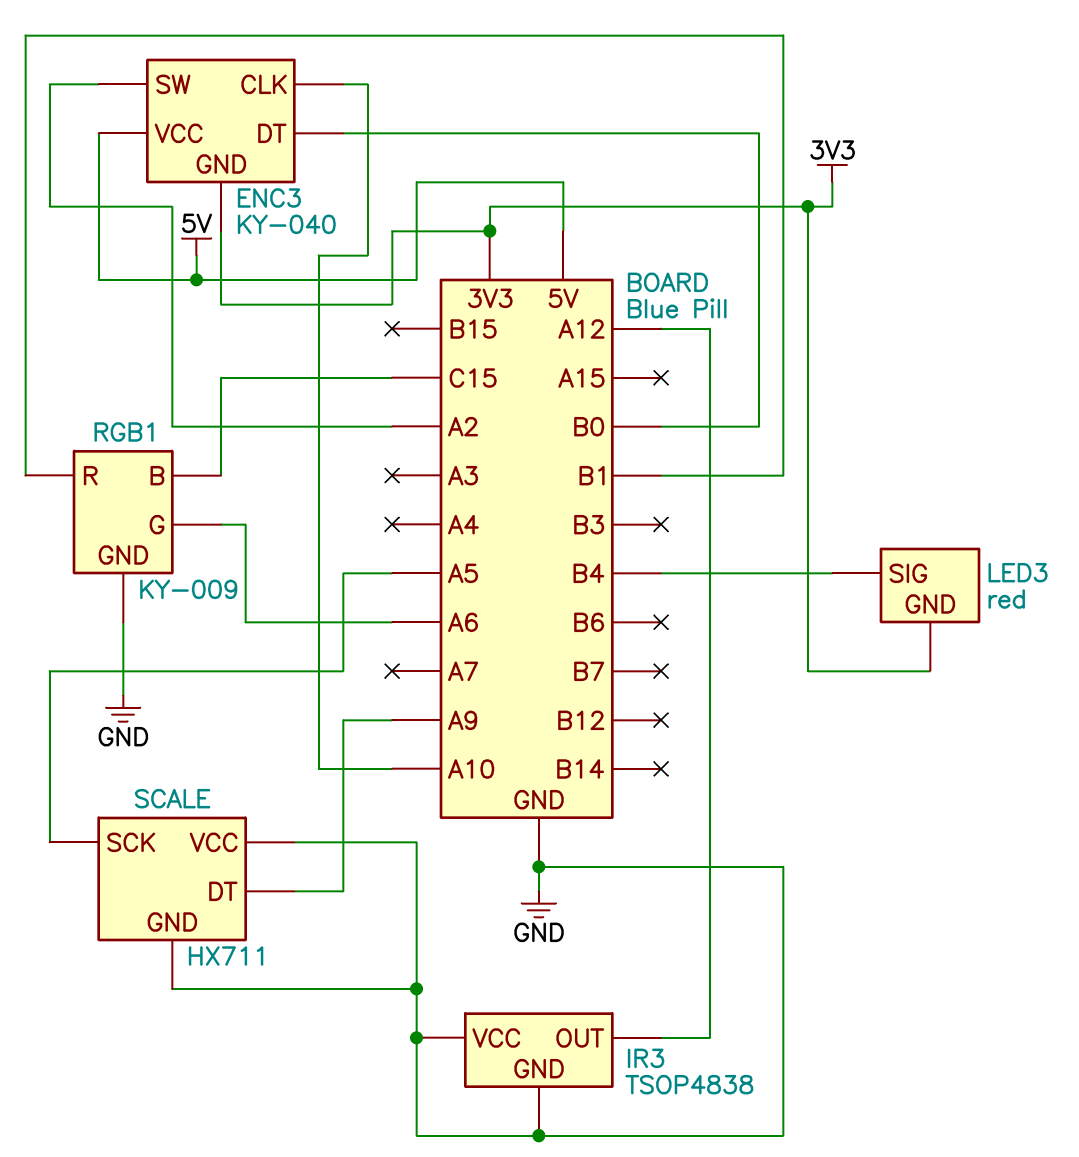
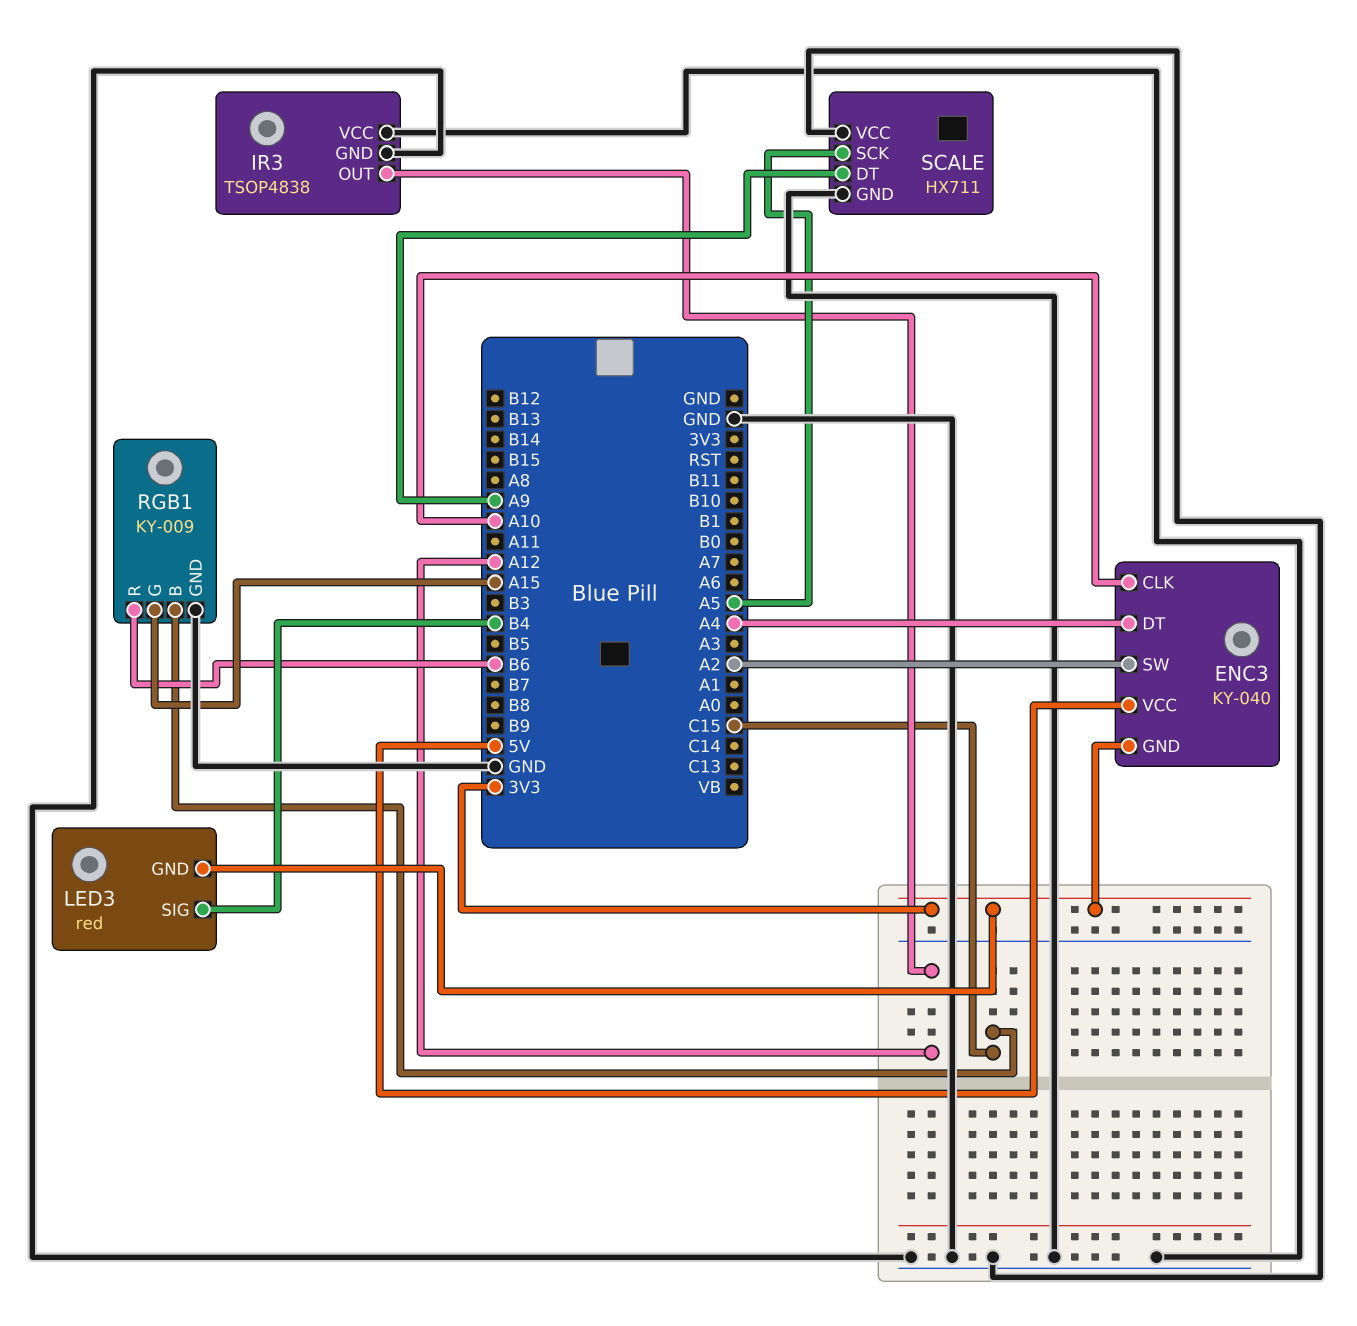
ENC3 pin DT: B0 -> A4
RGB1 pin G: A6 -> A15
RGB1 pin R: B1 -> B6

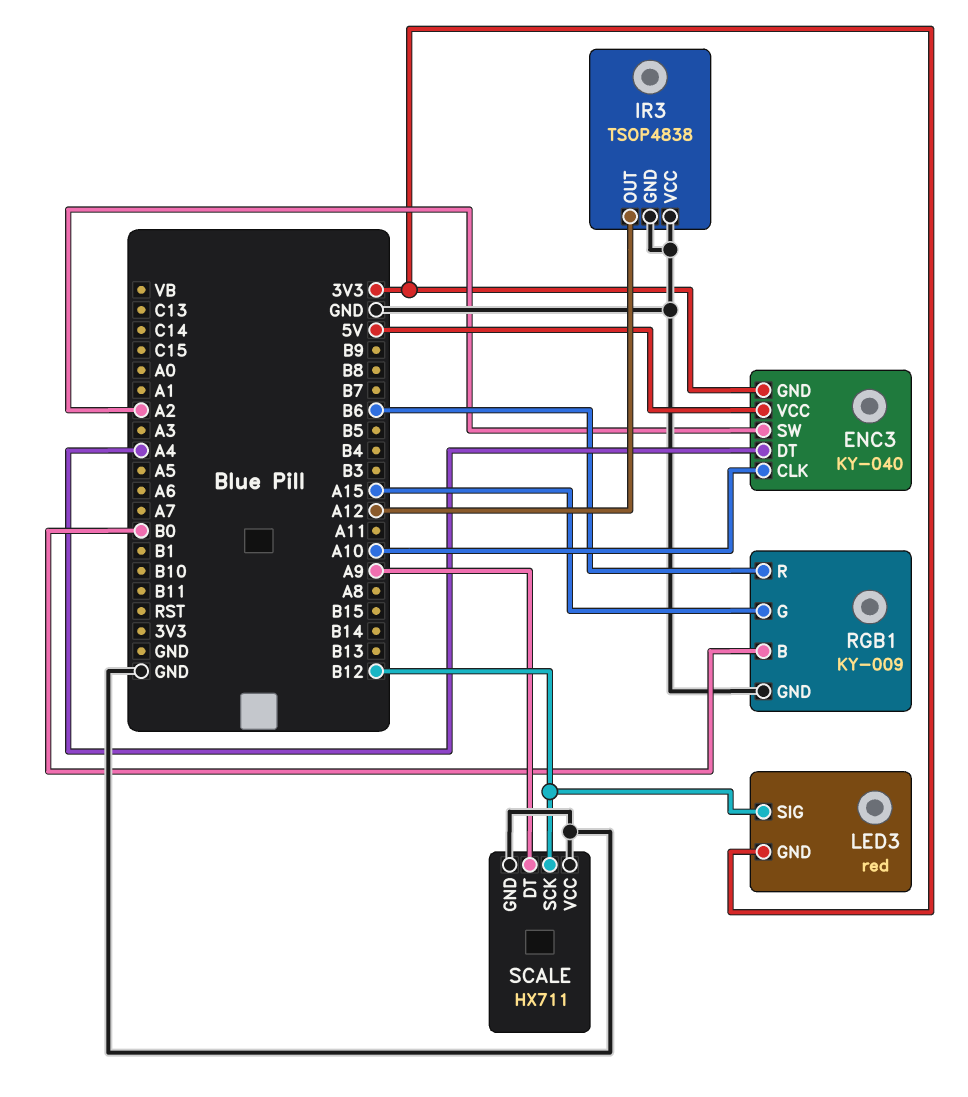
LED3 pin SIG: B4 -> B12
RGB1 pin B: C15 -> B0
SCALE pin SCK: A5 -> B12

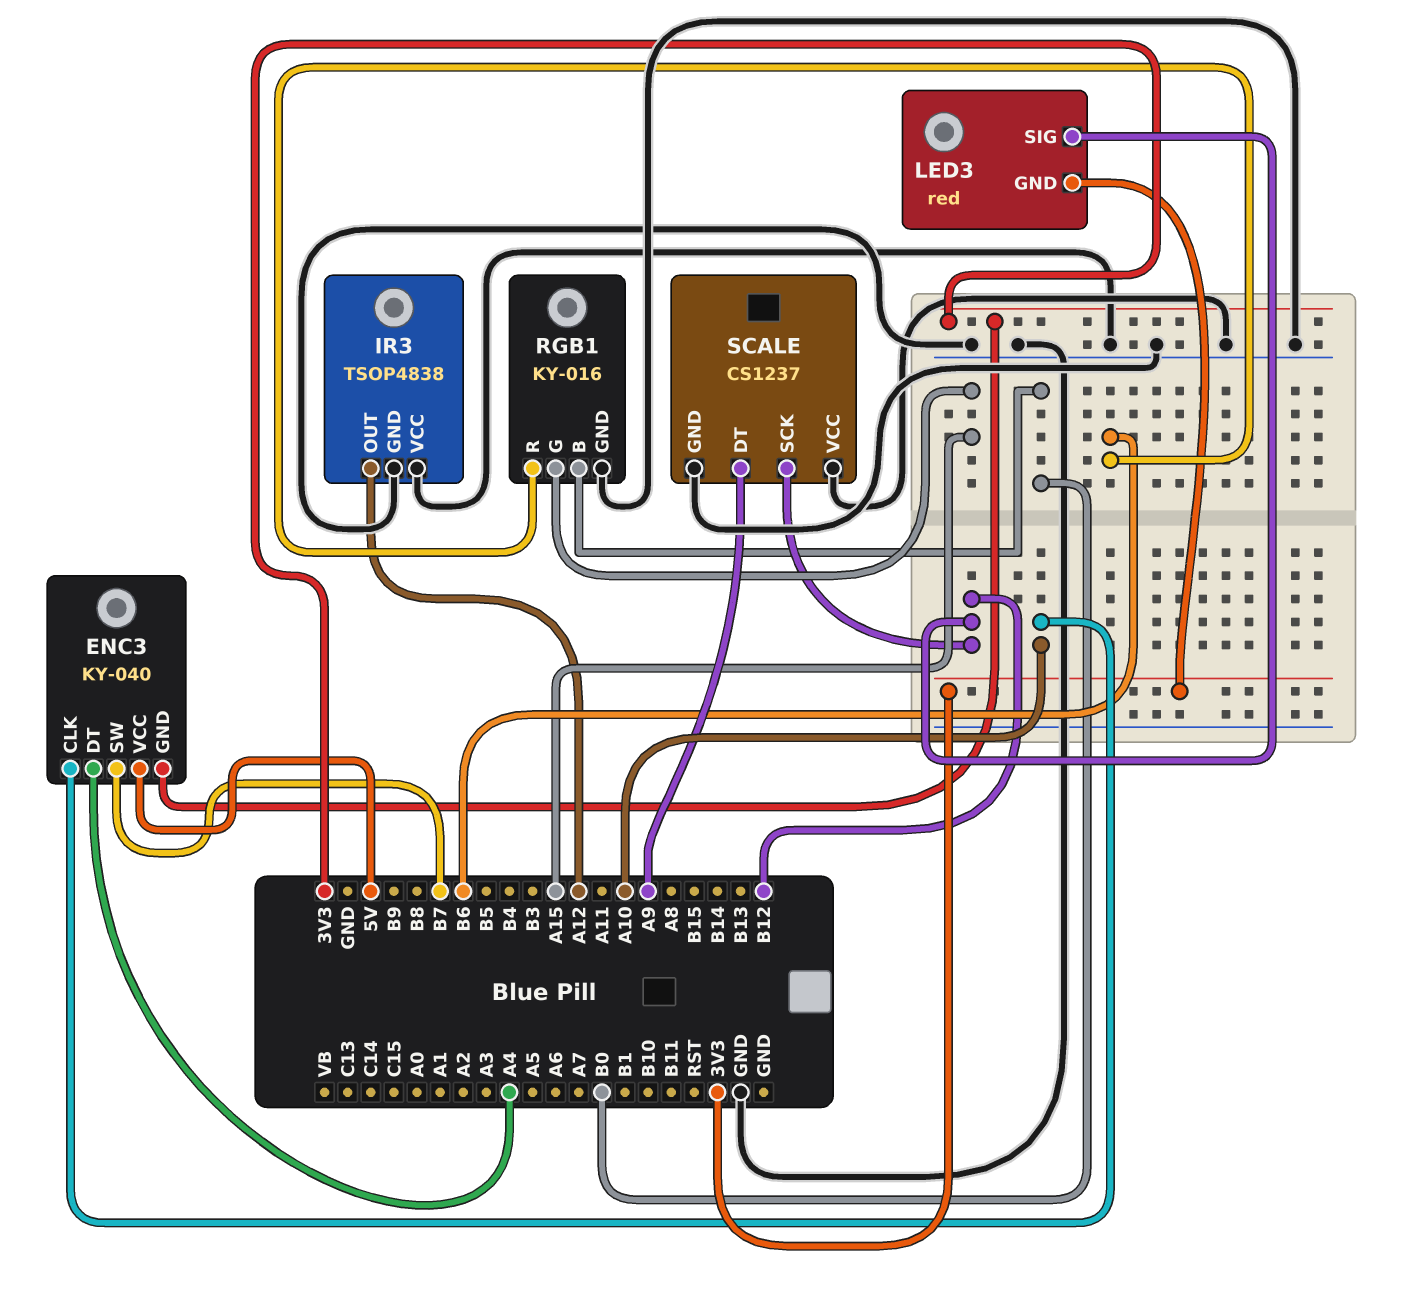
ENC3 pin SW: A2 -> B7
RGB1: KY-009 -> KY-016
SCALE: HX711 -> CS1237

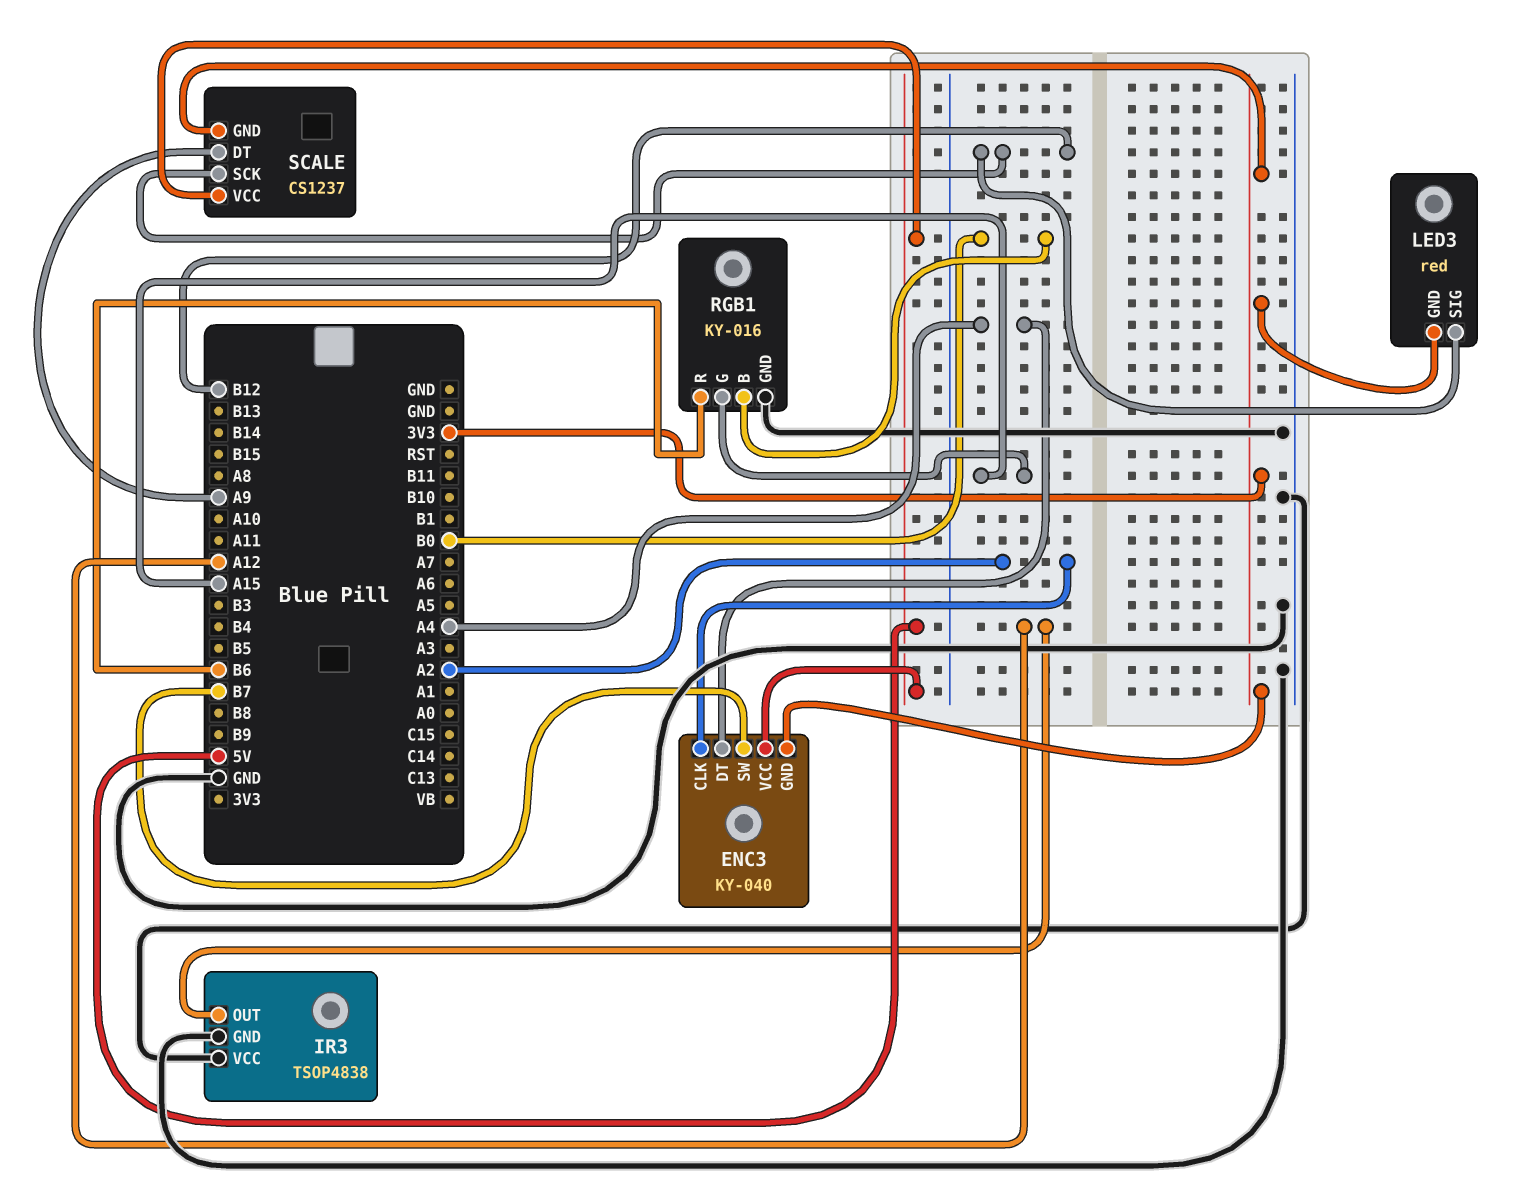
ENC3 pin CLK: A10 -> A2
SCALE pin GND: GND -> 3V3
SCALE pin VCC: GND -> 5V

